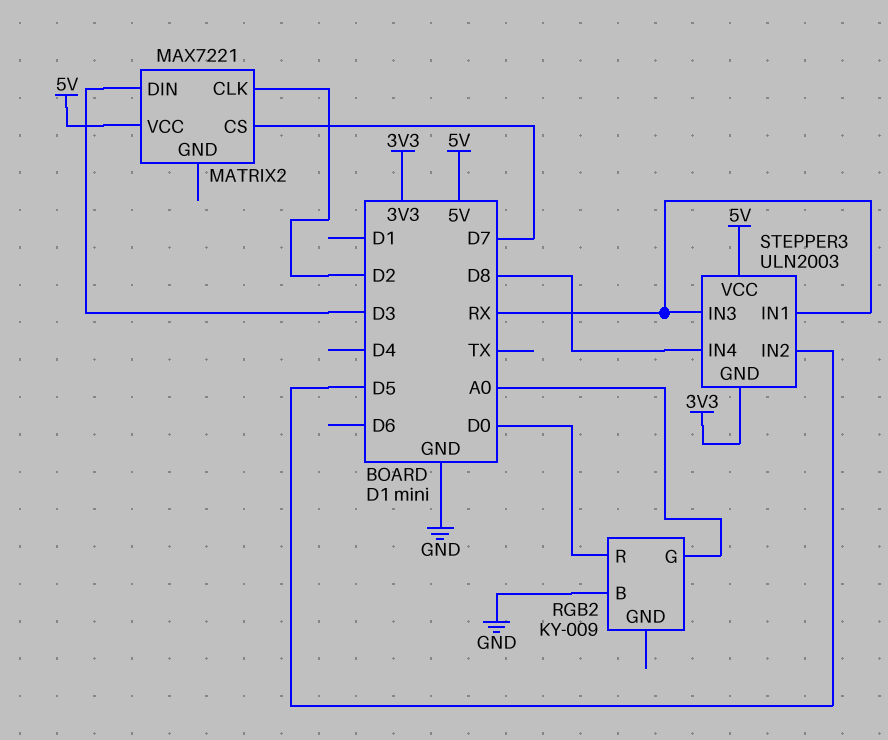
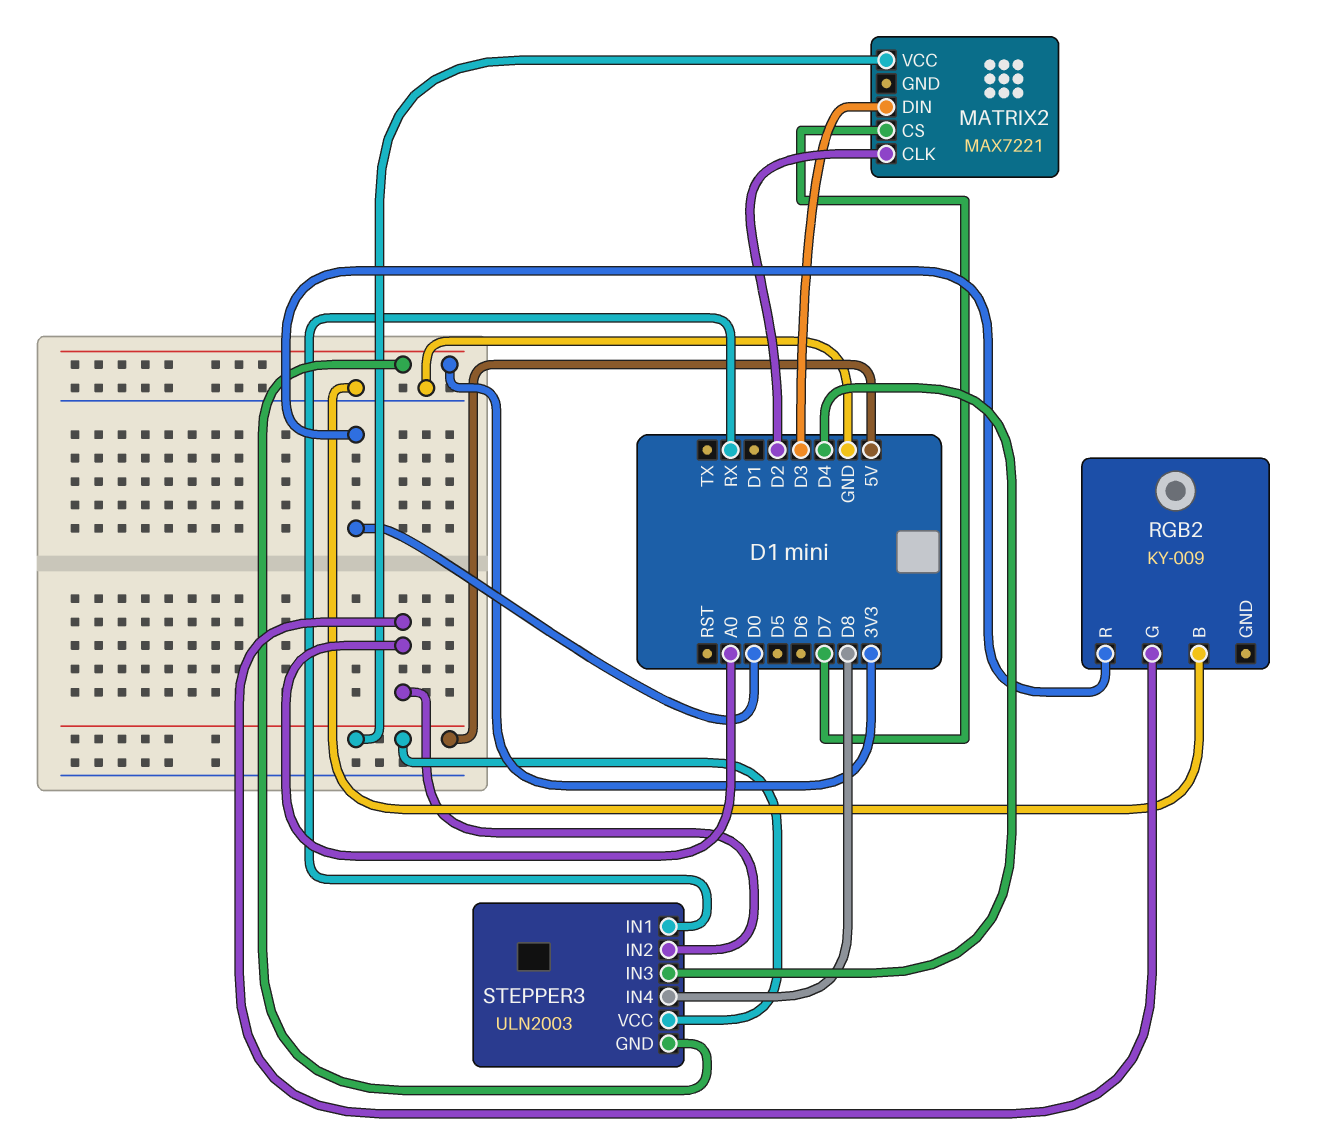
STEPPER3 pin IN2: D5 -> A0
STEPPER3 pin IN3: RX -> D4

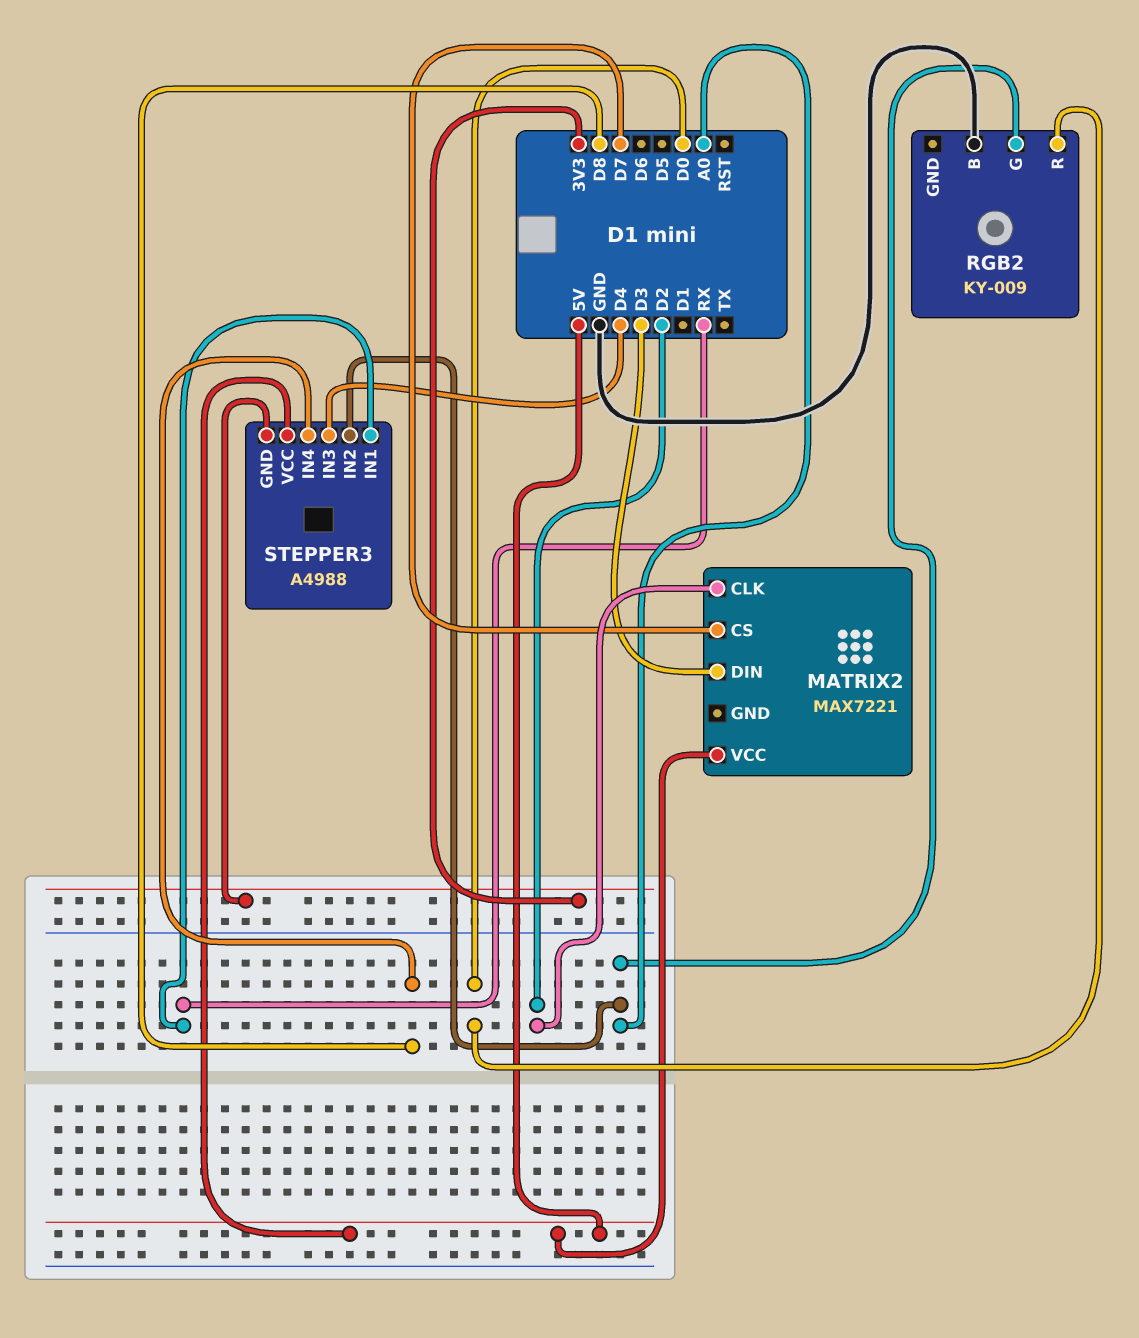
STEPPER3: ULN2003 -> A4988

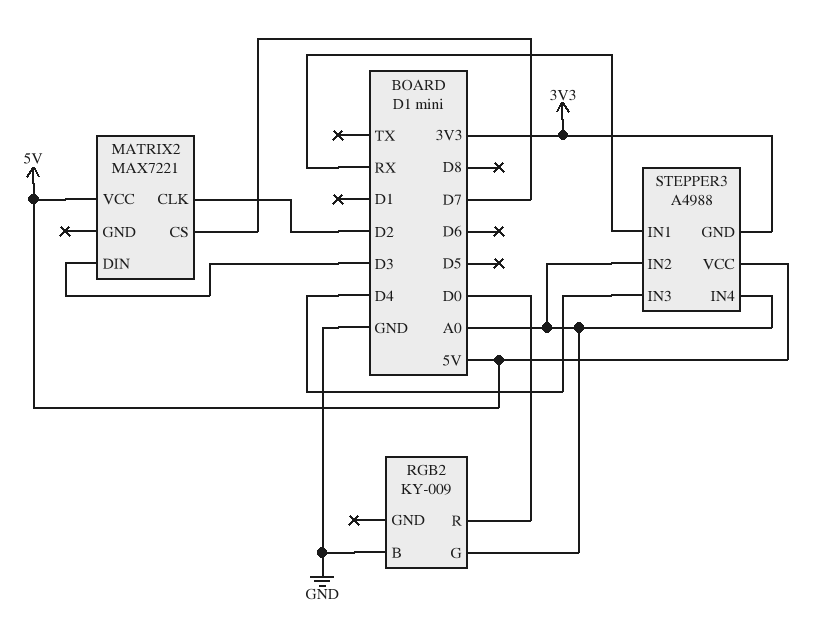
STEPPER3 pin IN4: D8 -> A0

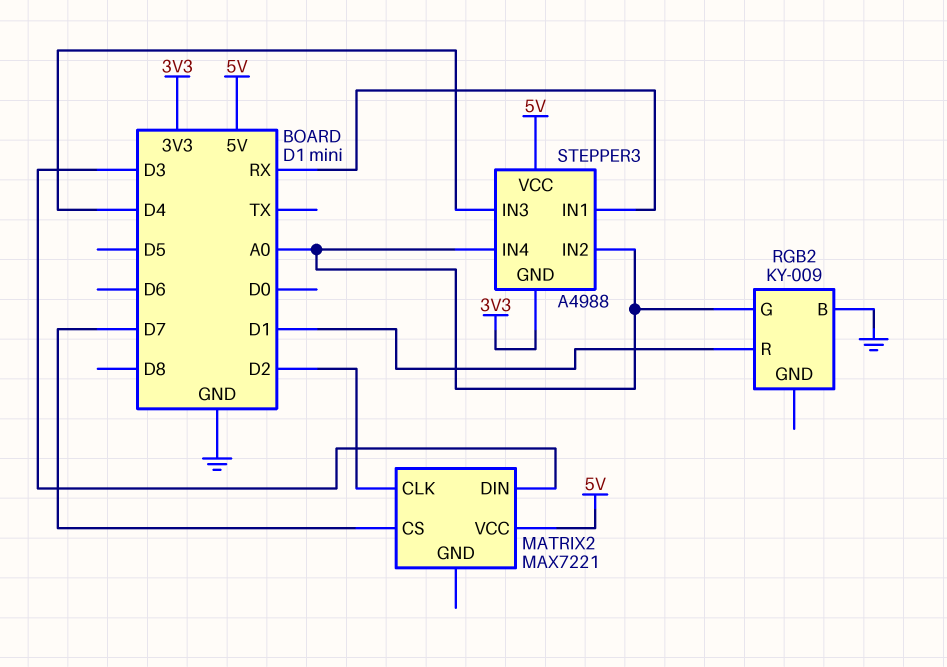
RGB2 pin R: D0 -> D1

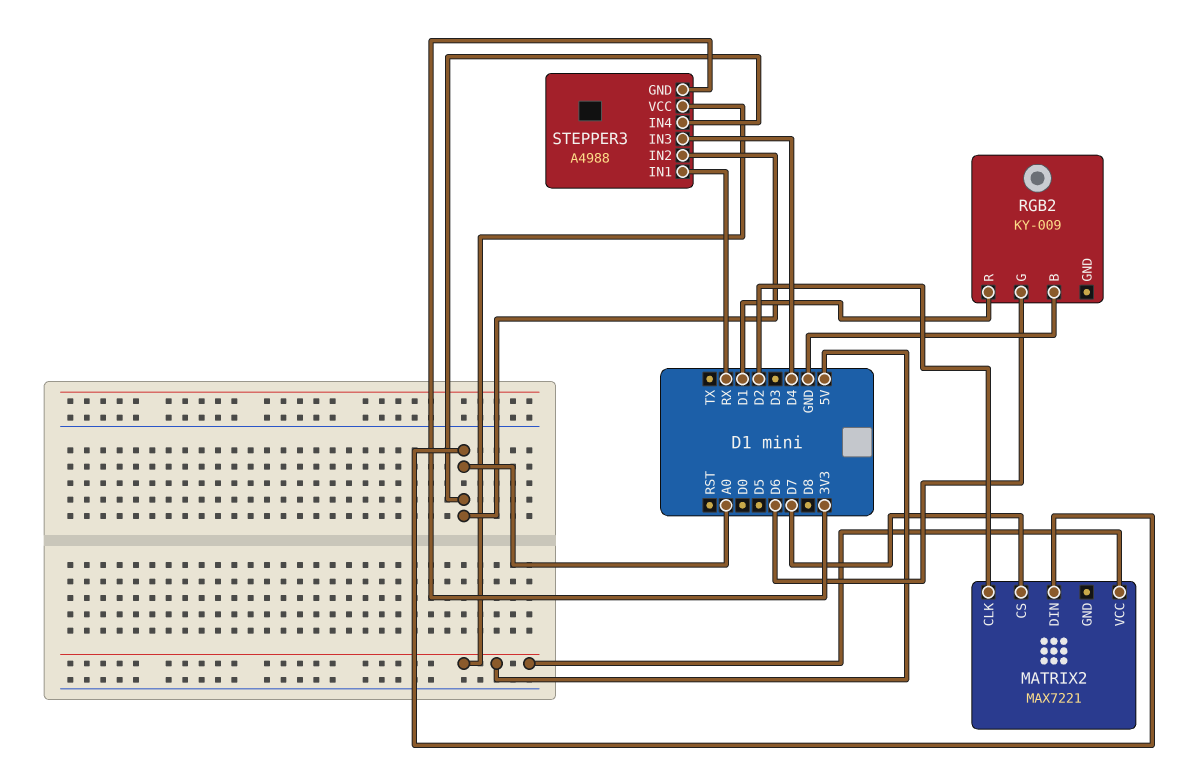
MATRIX2 pin DIN: D3 -> A0
RGB2 pin G: A0 -> D6

